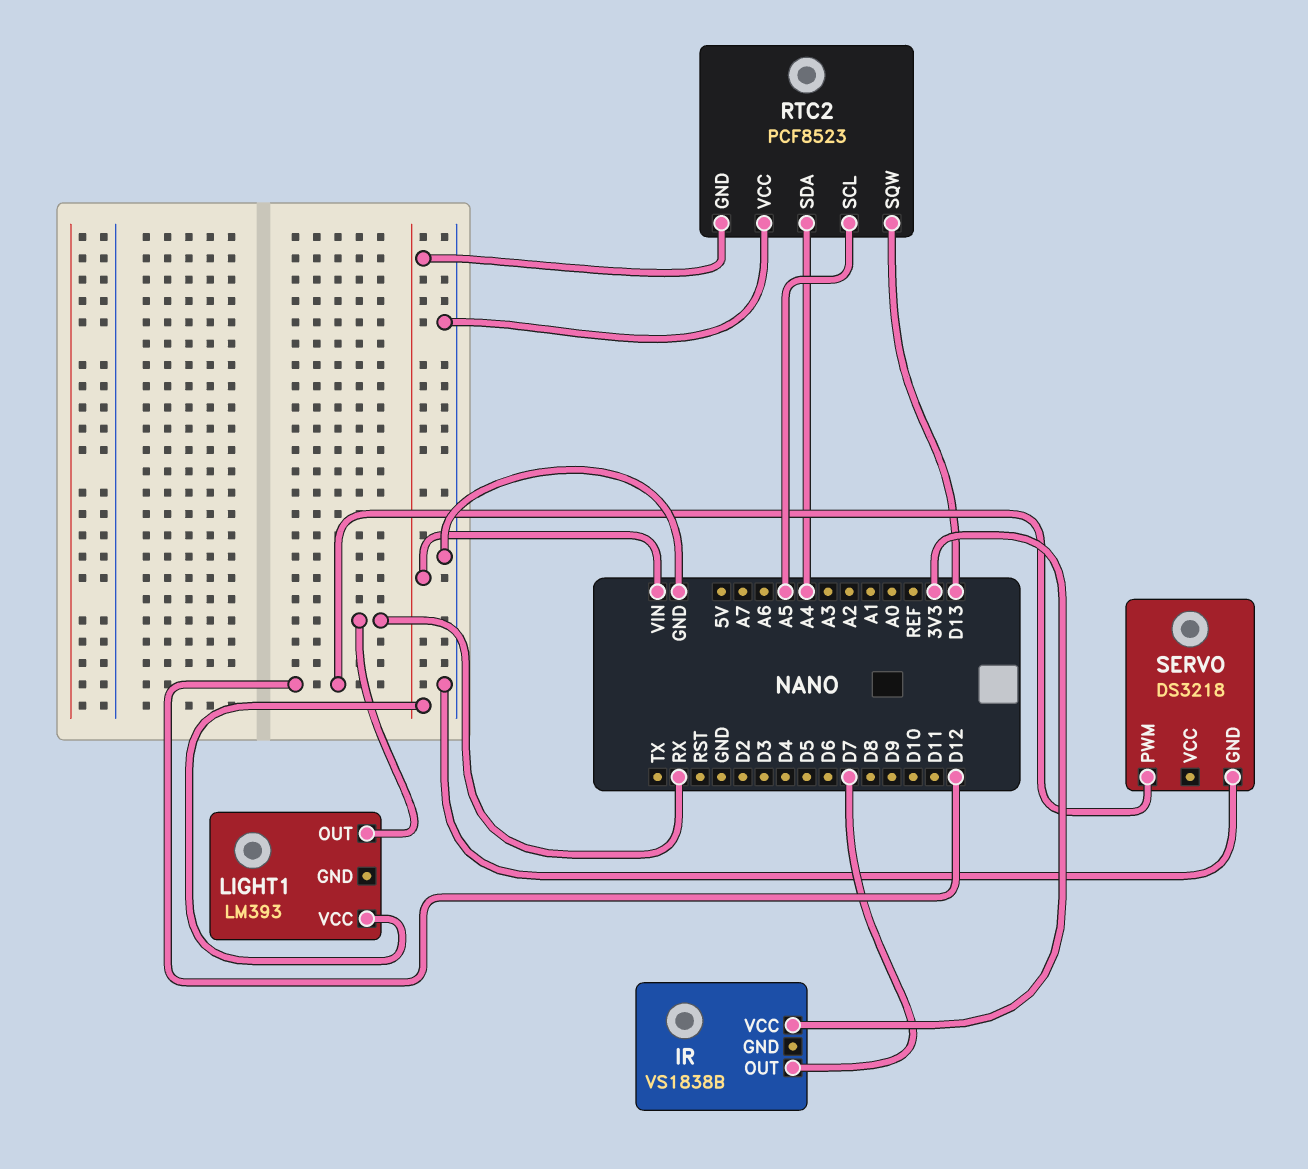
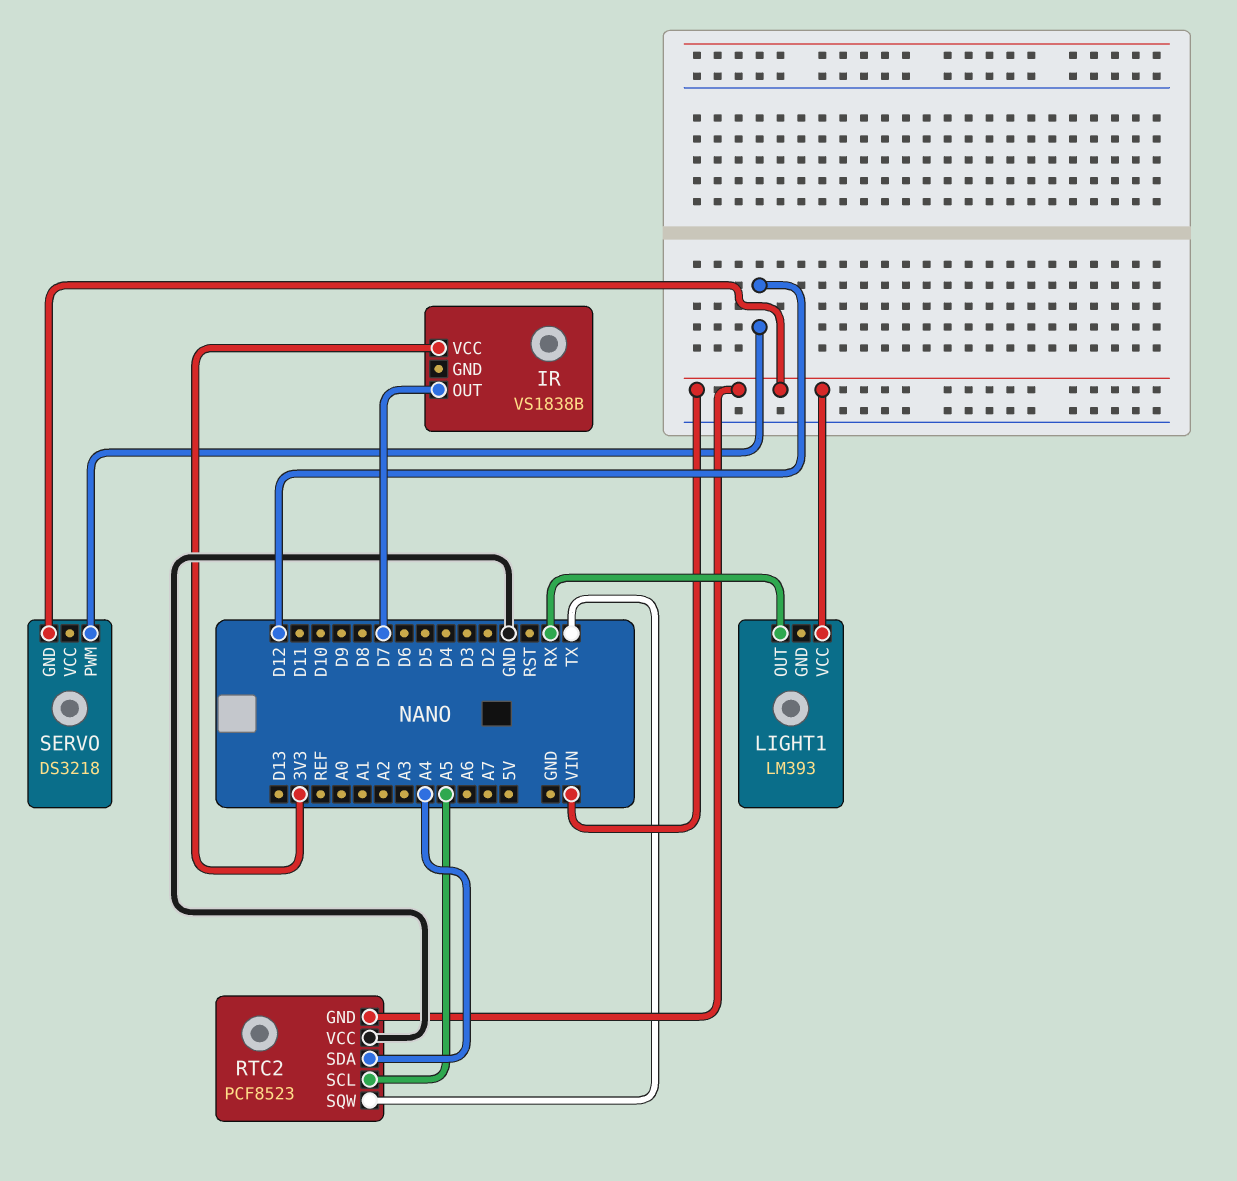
RTC2 pin SQW: D13 -> TX
SERVO pin GND: GND -> VIN

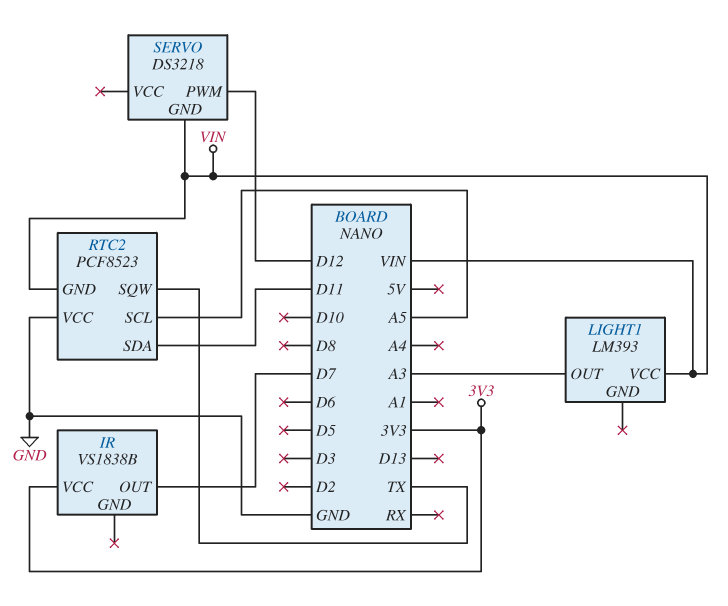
LIGHT1 pin OUT: RX -> A3
RTC2 pin SDA: A4 -> D11

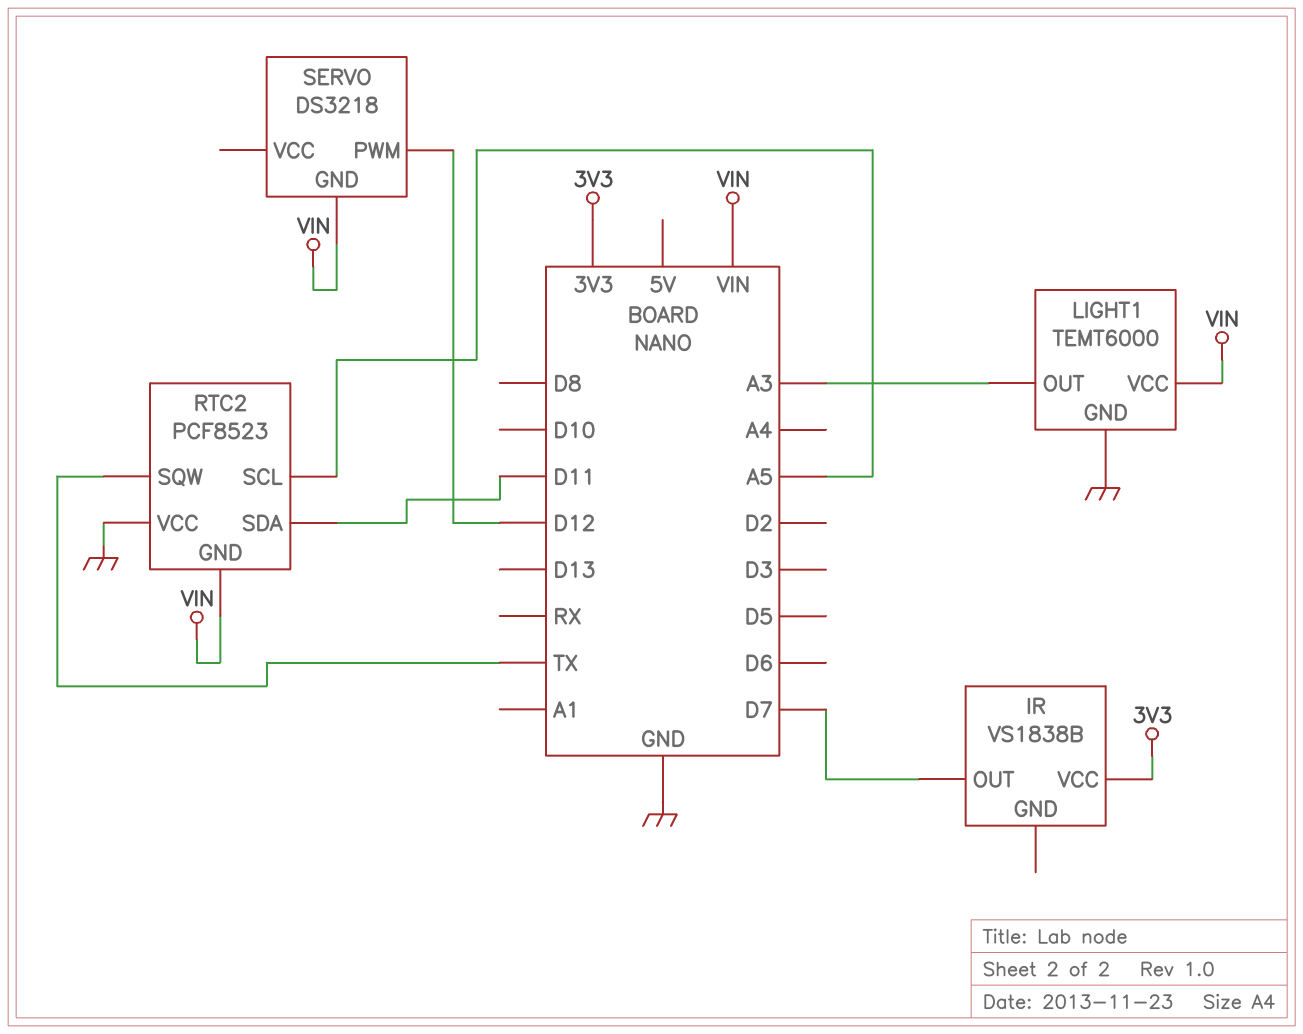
LIGHT1: LM393 -> TEMT6000
LIGHT1 pin GND: none -> GND

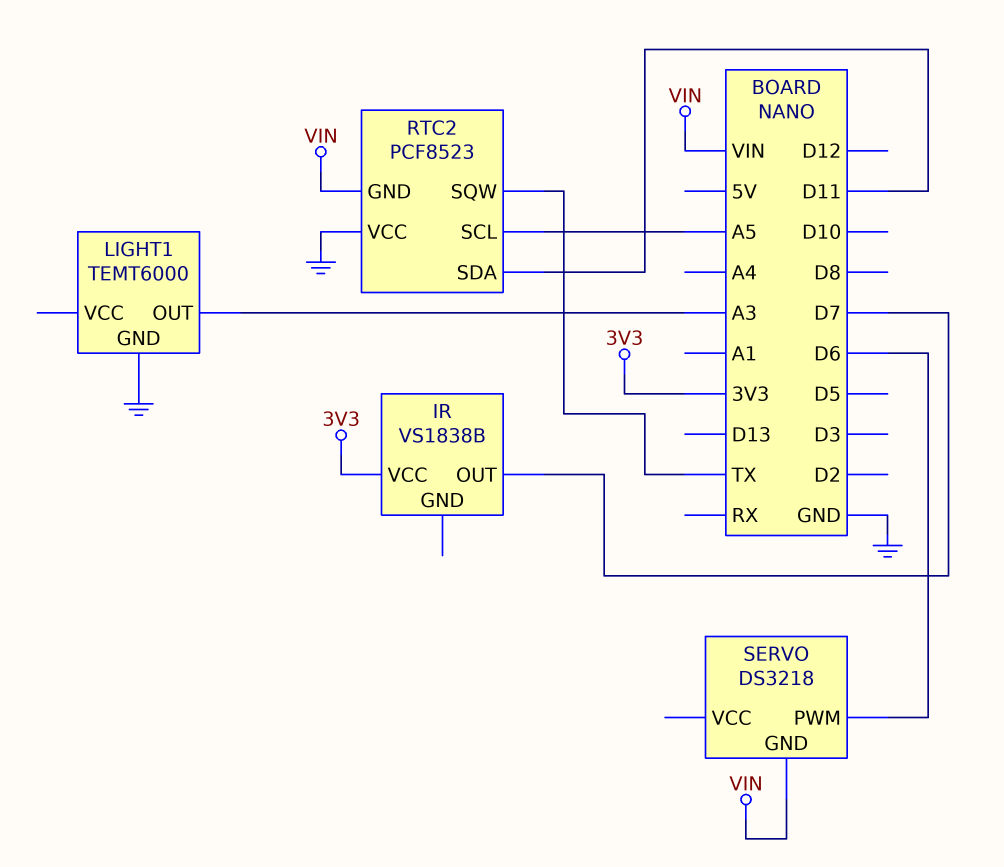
LIGHT1 pin VCC: VIN -> none
SERVO pin PWM: D12 -> D6

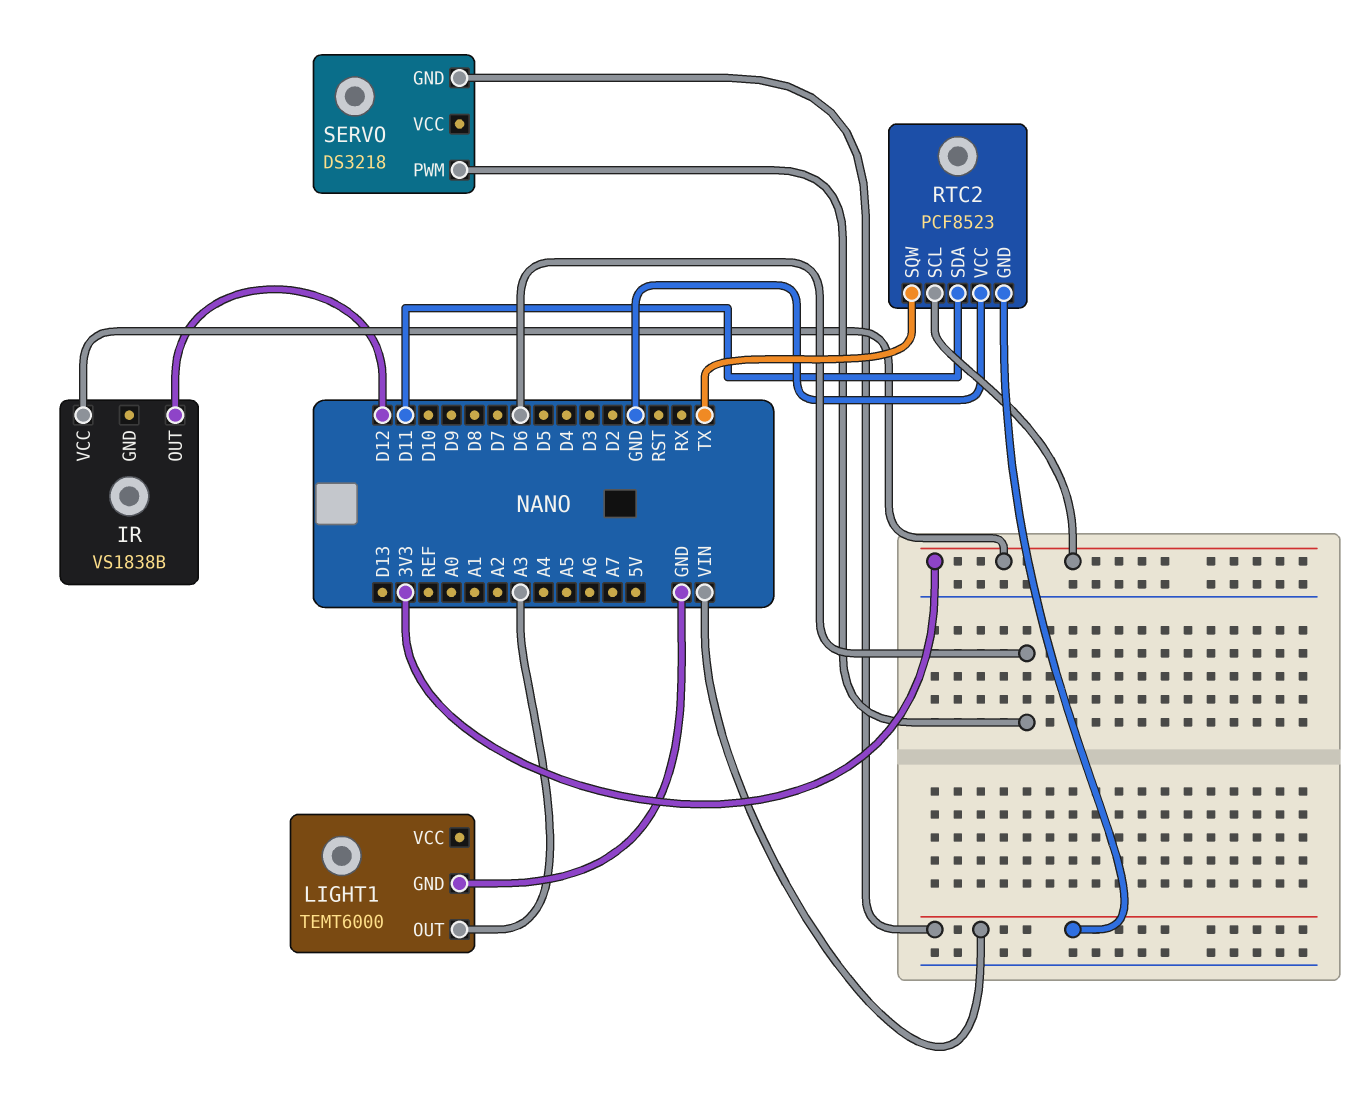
IR pin OUT: D7 -> D12
RTC2 pin SCL: A5 -> 3V3

